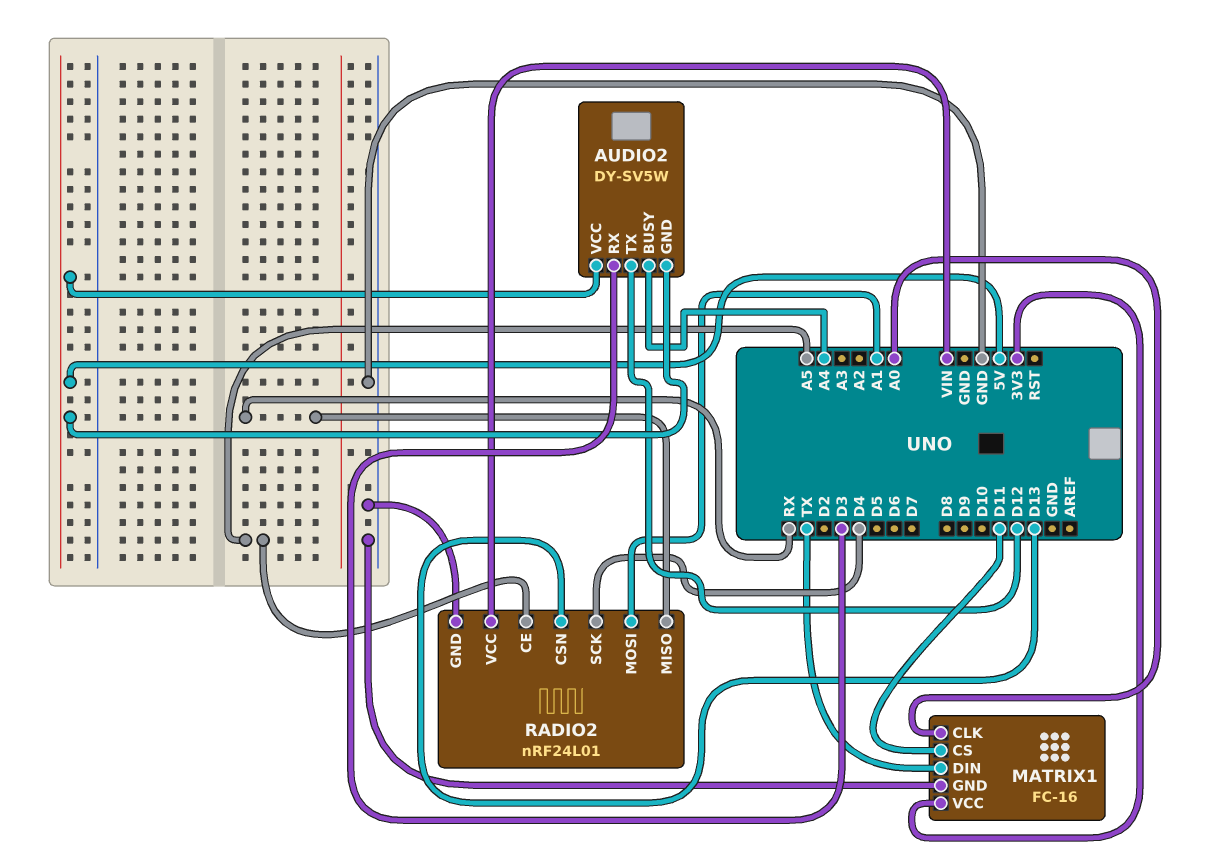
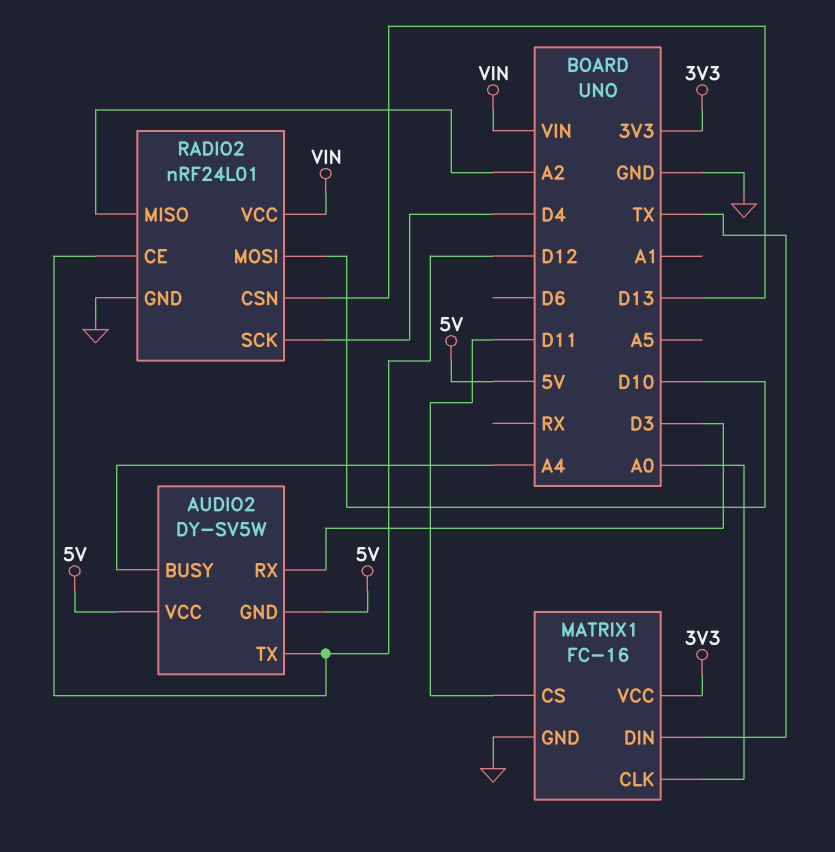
RADIO2 pin CE: A5 -> D12
RADIO2 pin MISO: RX -> A2
RADIO2 pin MOSI: A1 -> D10

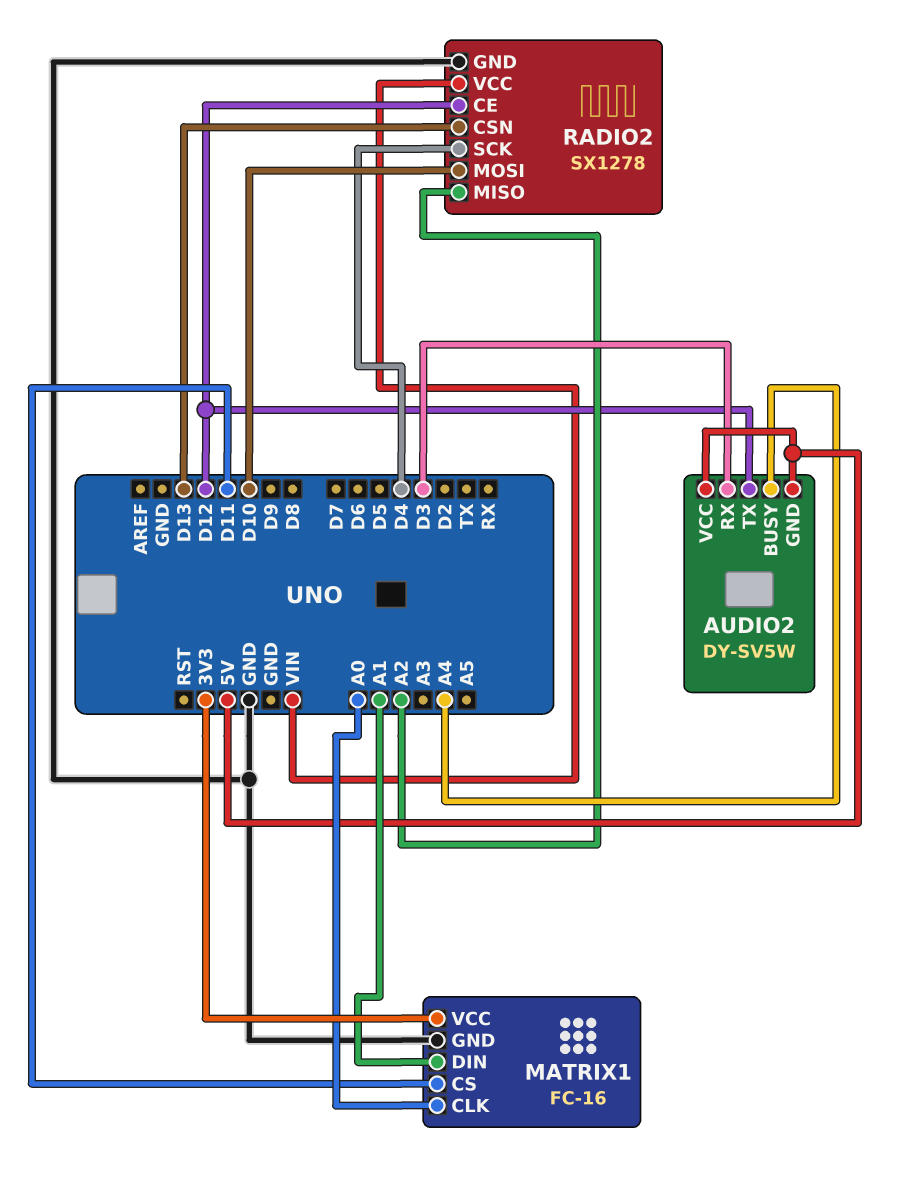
MATRIX1 pin DIN: TX -> A1
RADIO2: nRF24L01 -> SX1278

